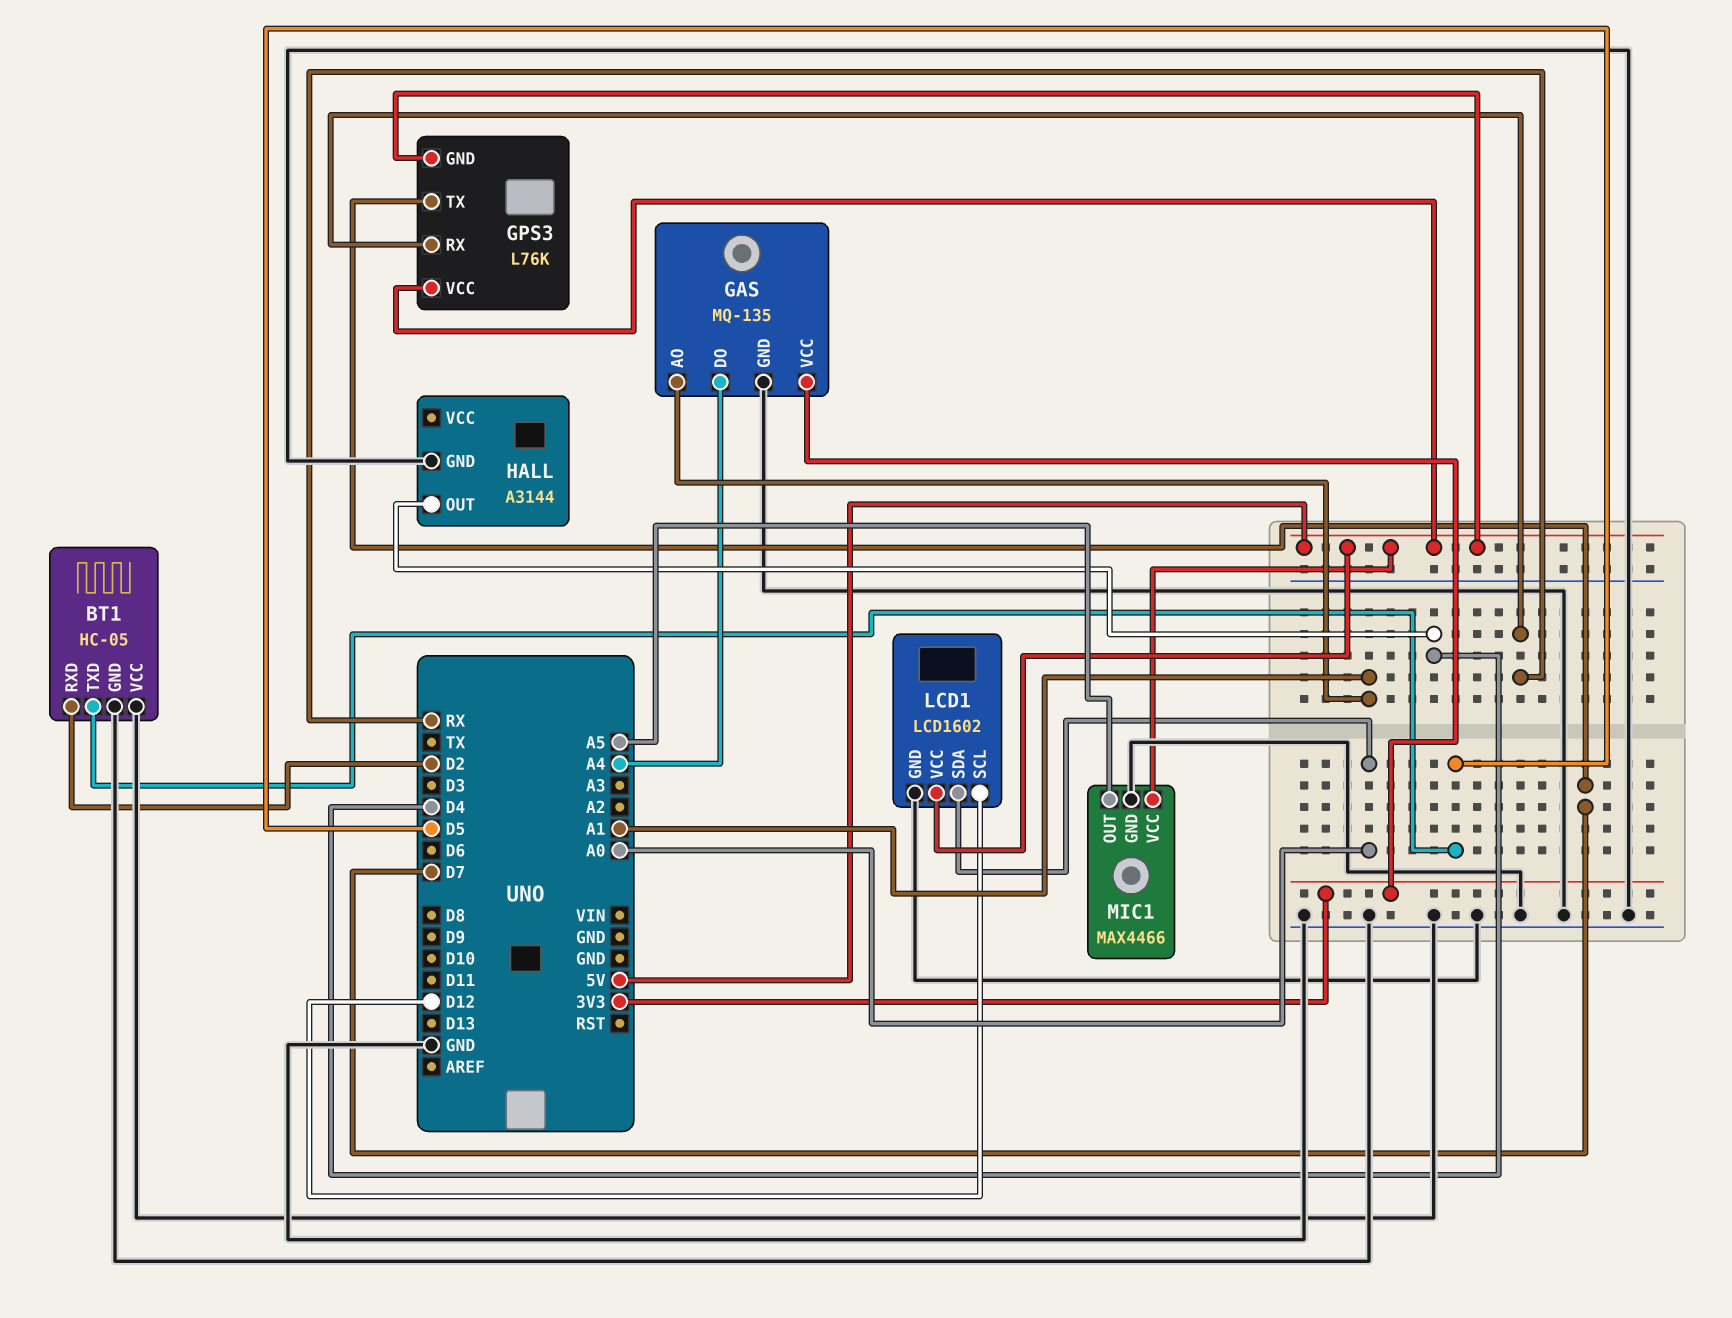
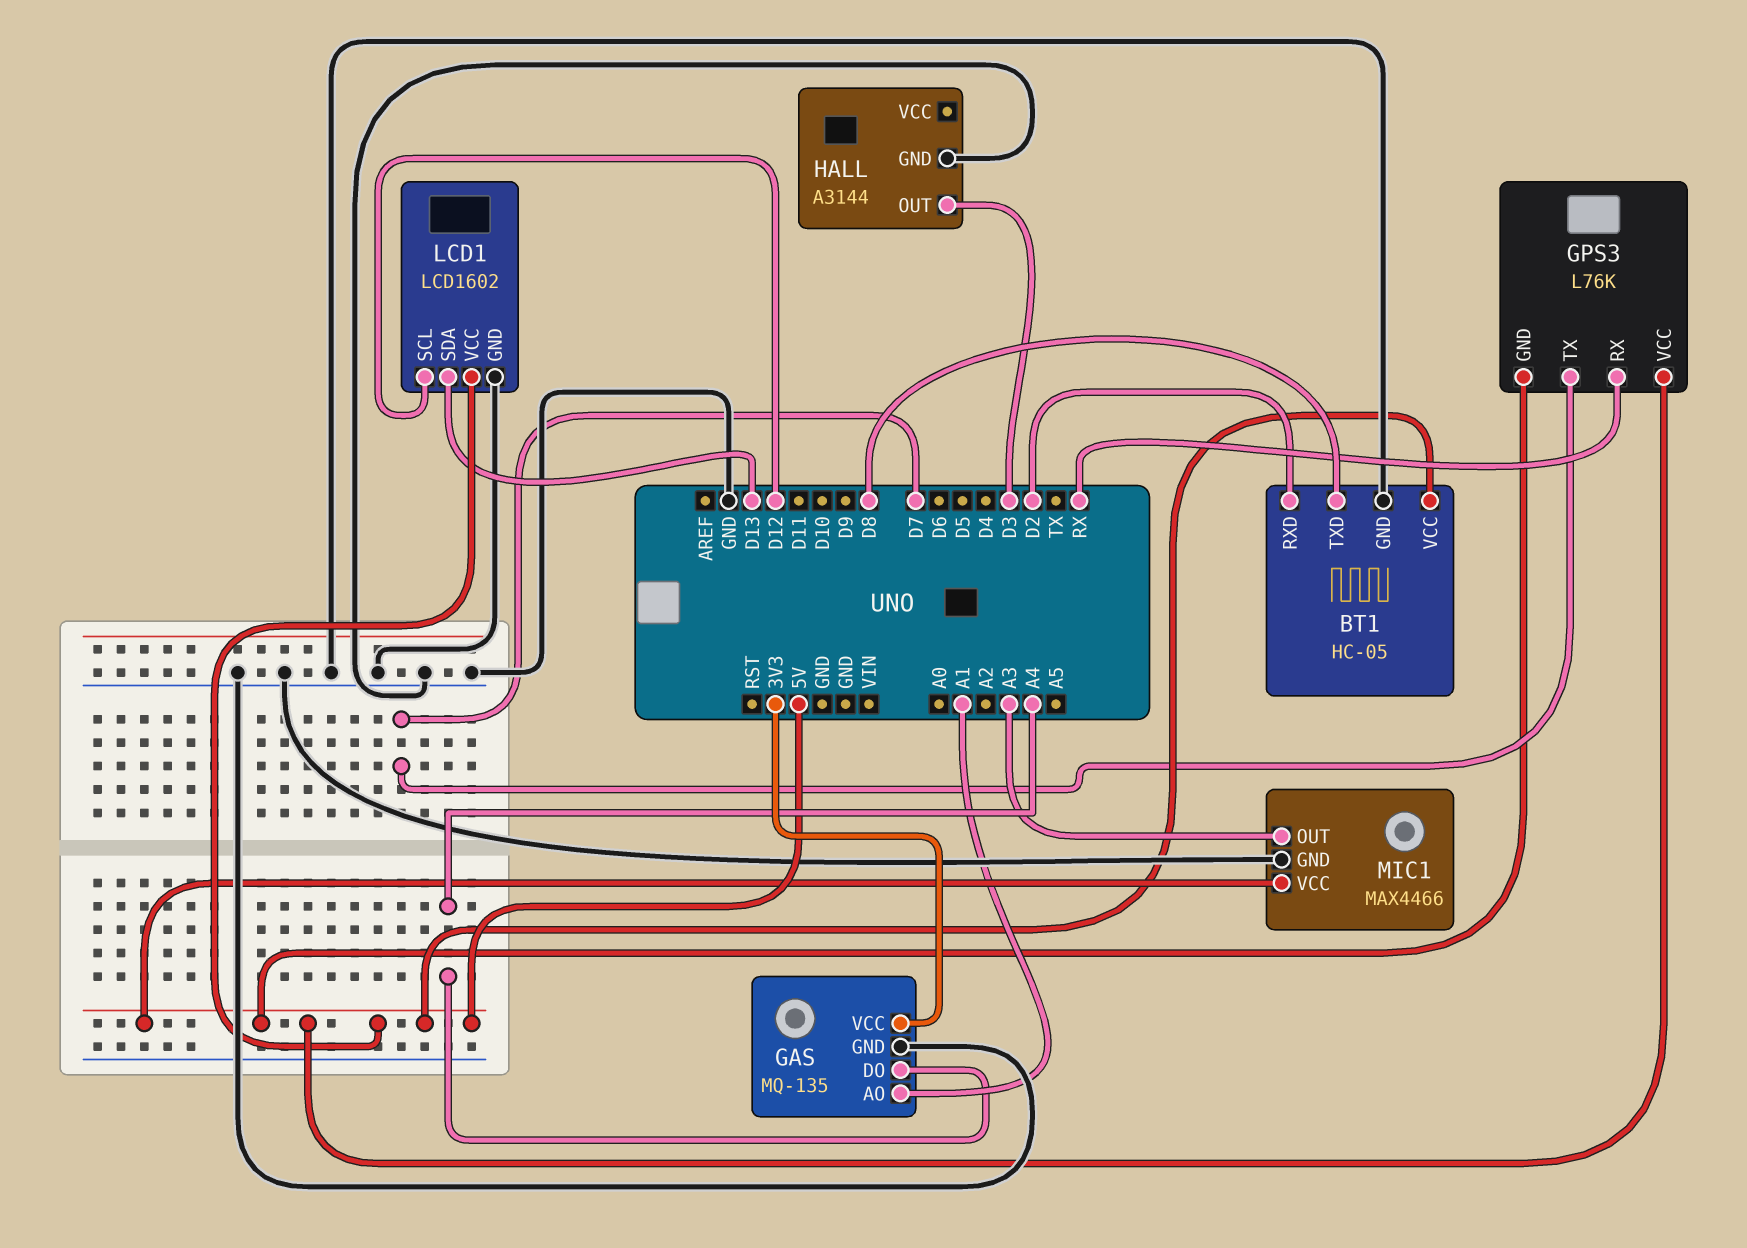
BT1 pin TXD: D5 -> D8
BT1 pin VCC: GND -> 5V
HALL pin OUT: D4 -> D3
LCD1 pin SDA: A0 -> D13
MIC1 pin OUT: A5 -> A3

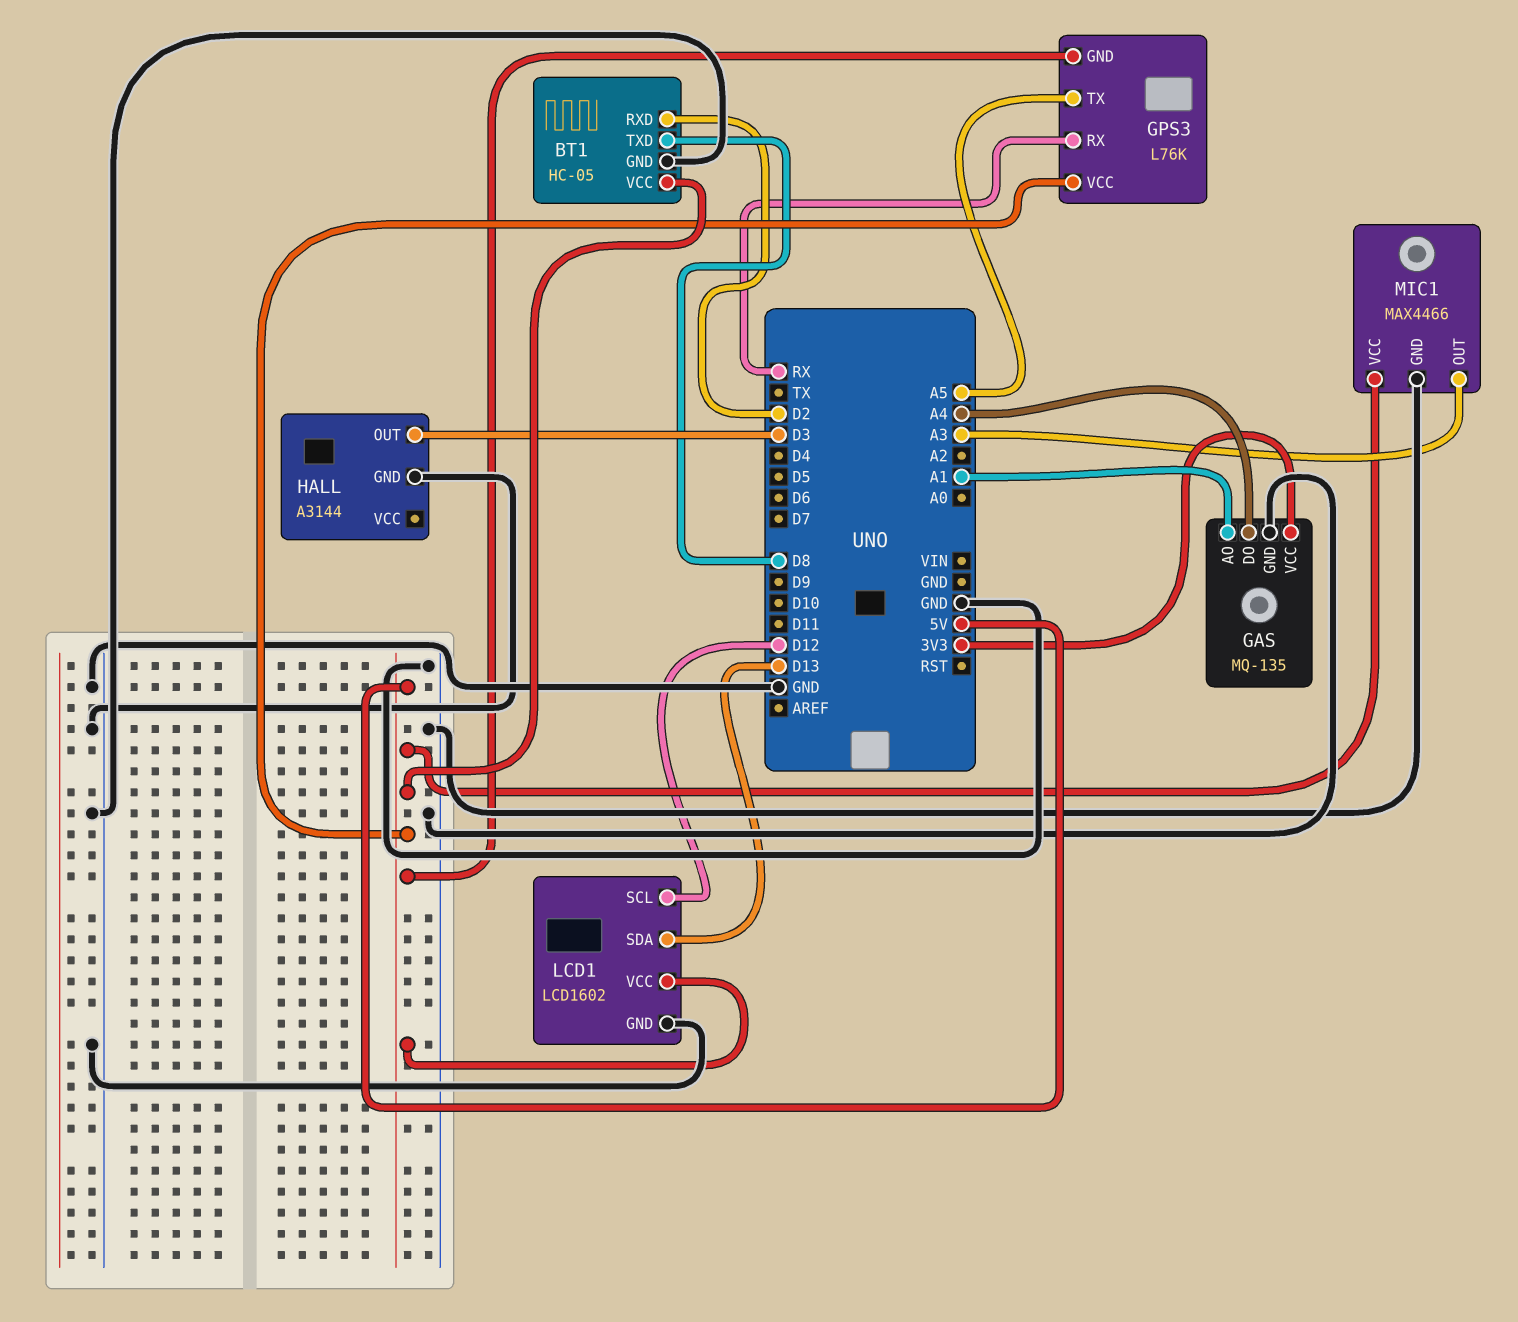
GPS3 pin TX: D7 -> A5

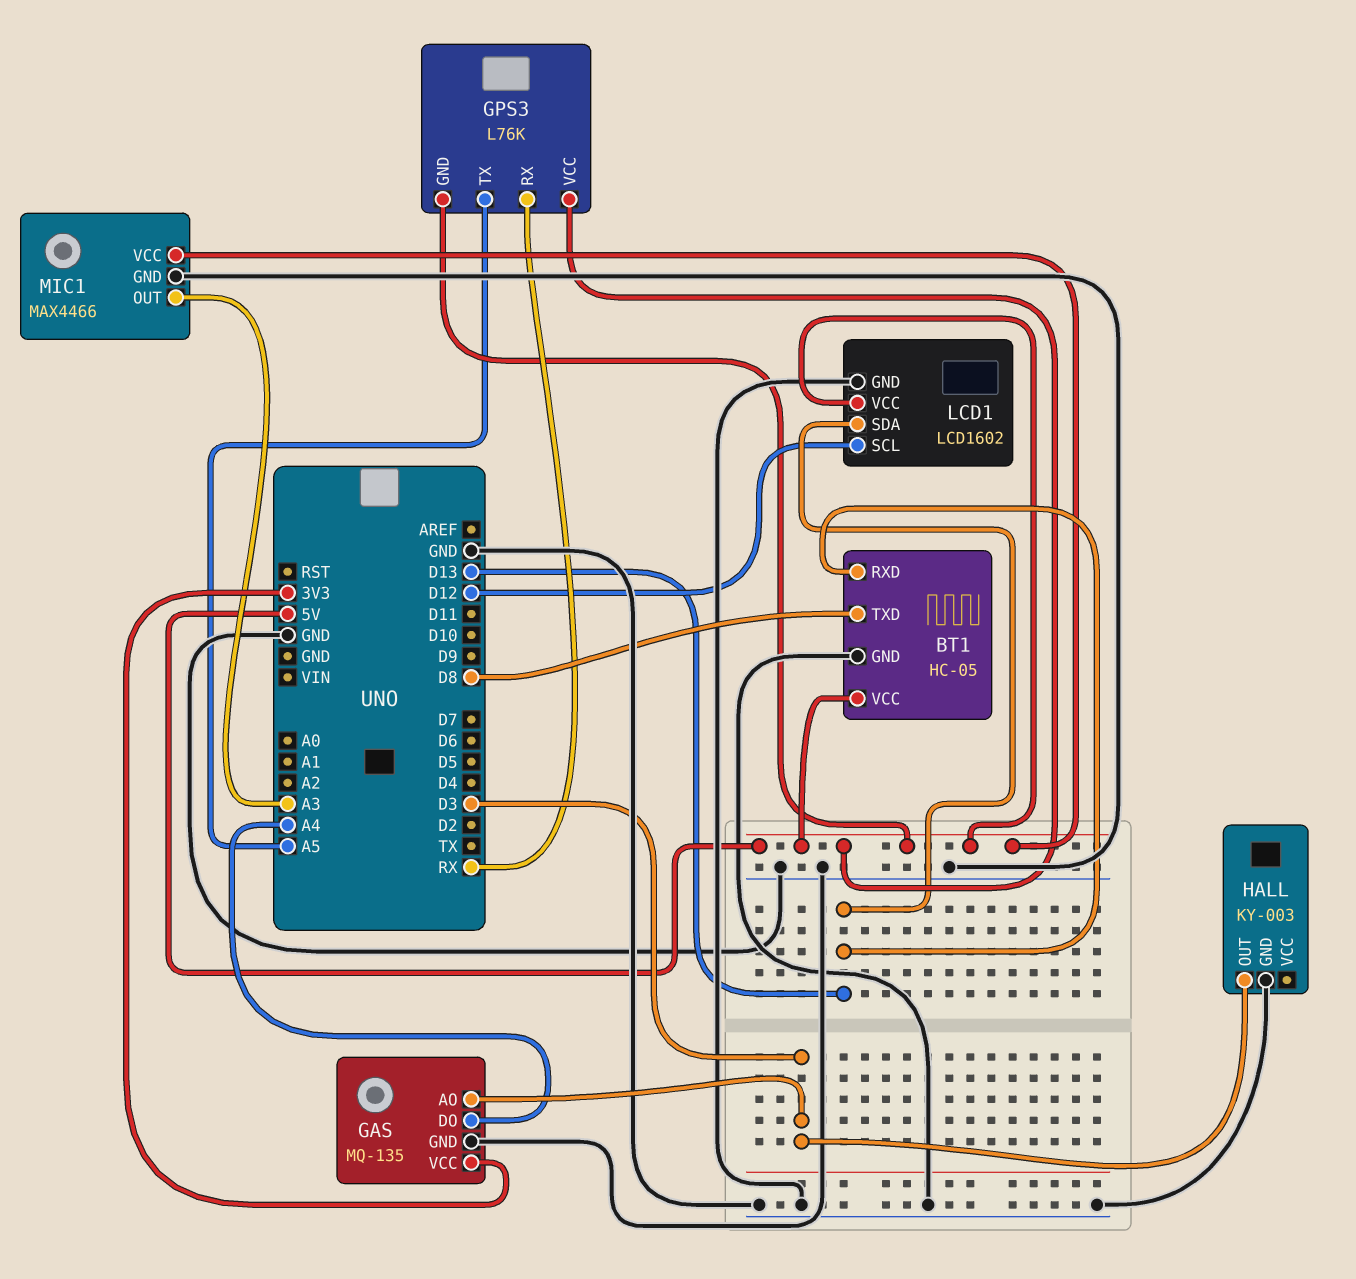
BT1 pin RXD: D2 -> D13
GAS pin AO: A1 -> D3
HALL: A3144 -> KY-003

